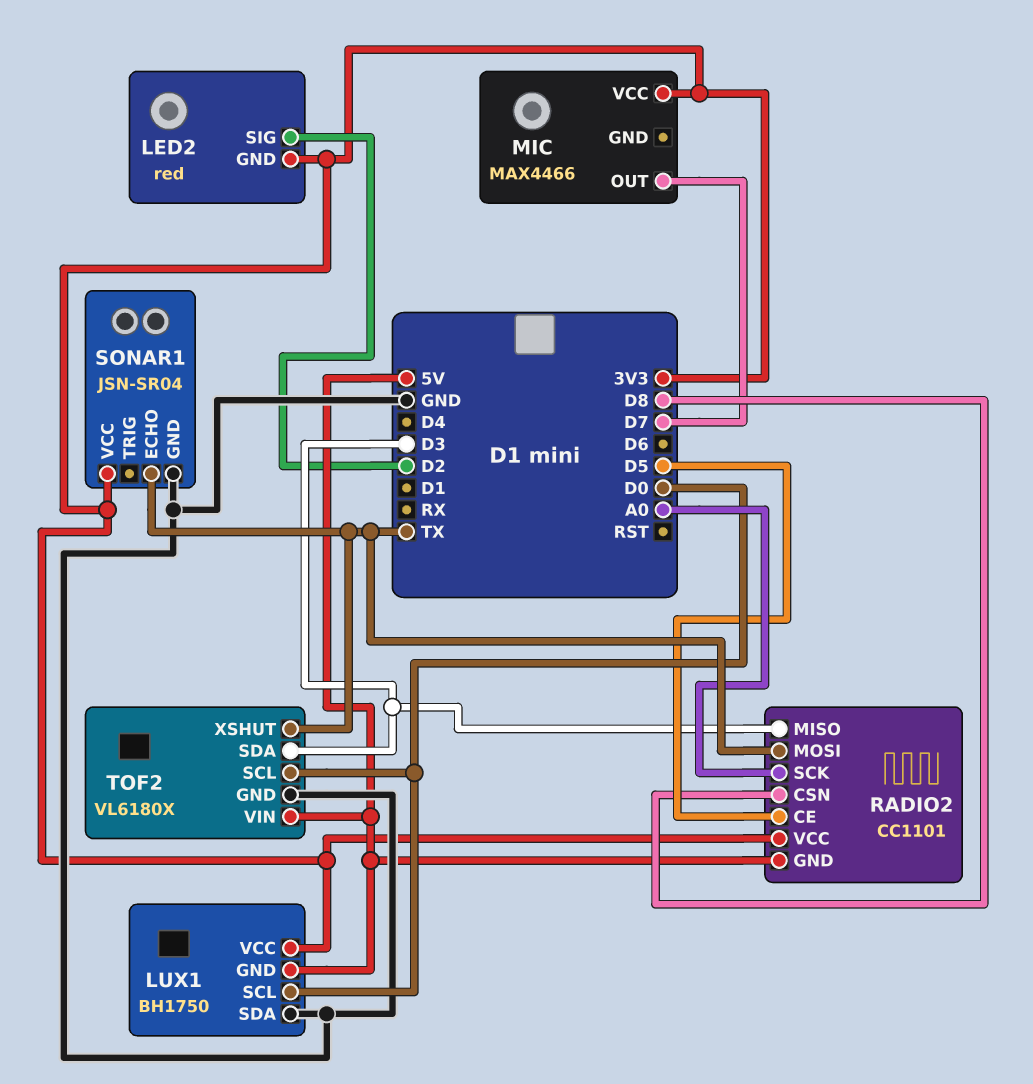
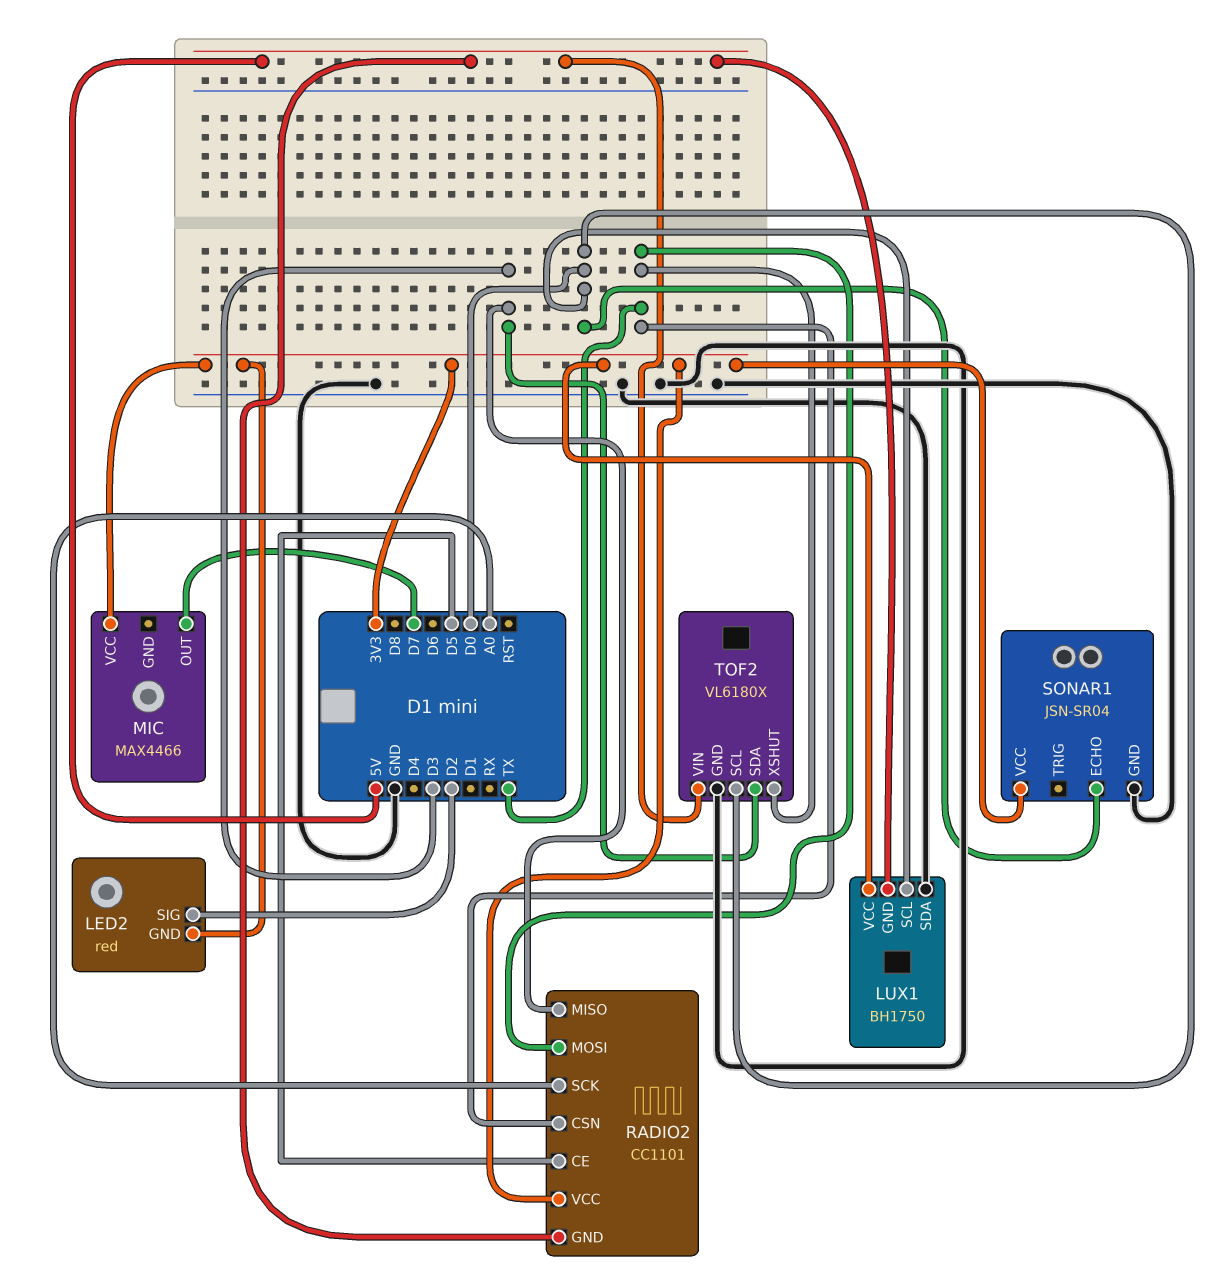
RADIO2 pin CSN: D8 -> TX
SONAR1 pin ECHO: TX -> D0

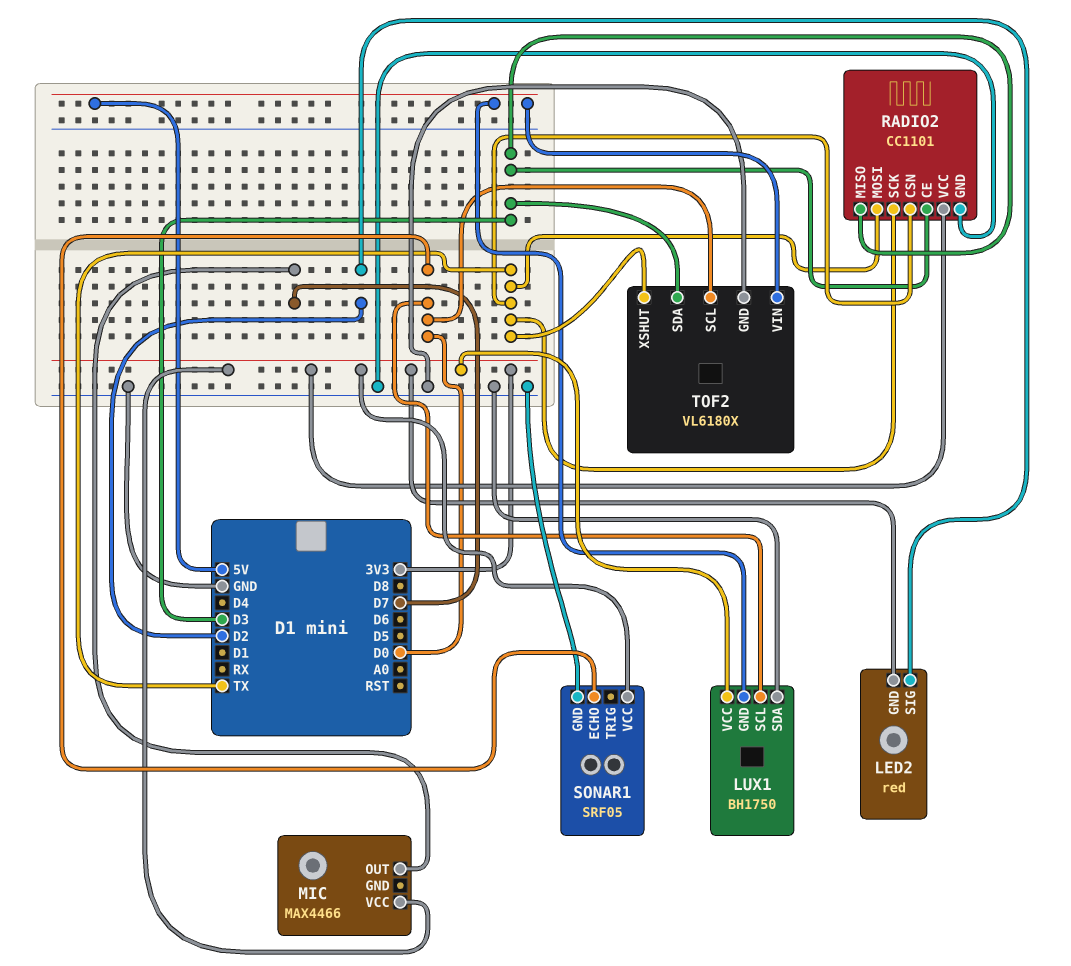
RADIO2 pin CE: D5 -> D3
RADIO2 pin GND: 5V -> GND
RADIO2 pin SCK: A0 -> TX
SONAR1: JSN-SR04 -> SRF05

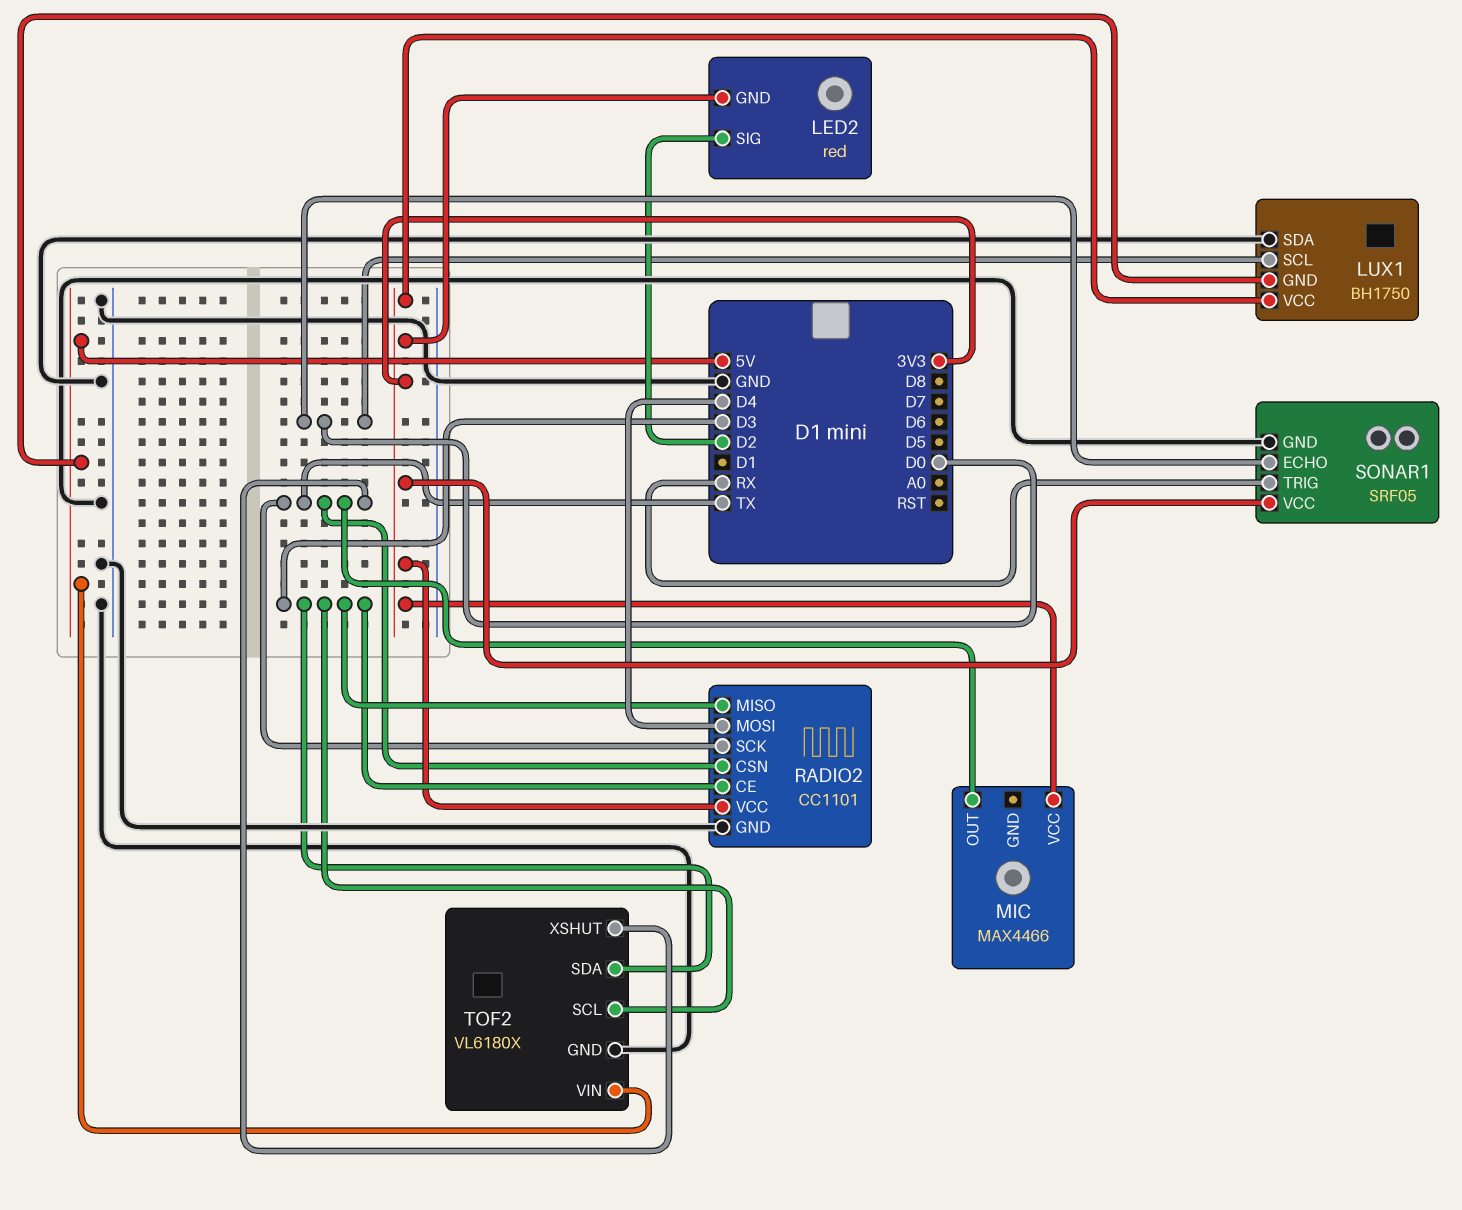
MIC pin OUT: D7 -> TX
RADIO2 pin MOSI: TX -> D4
SONAR1 pin TRIG: none -> RX
TOF2 pin SCL: D0 -> D3

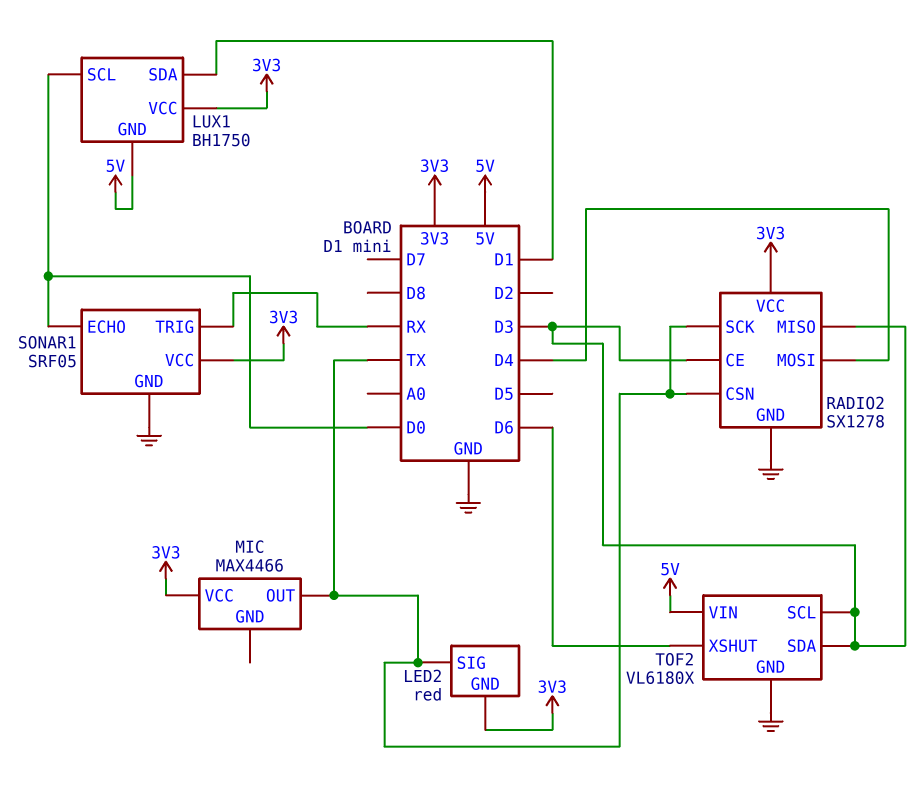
LED2 pin SIG: D2 -> TX
LUX1 pin SDA: GND -> D1
RADIO2: CC1101 -> SX1278
TOF2 pin XSHUT: TX -> D6

